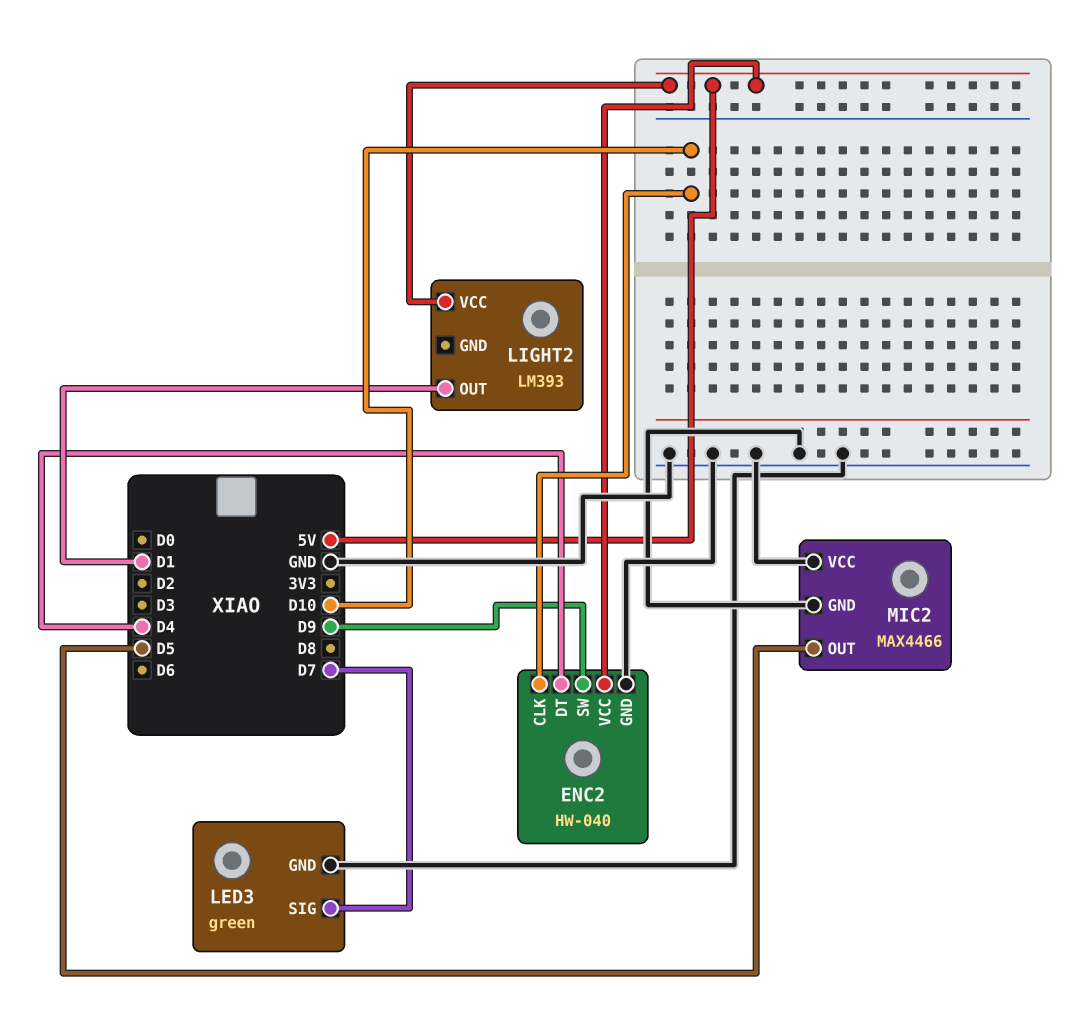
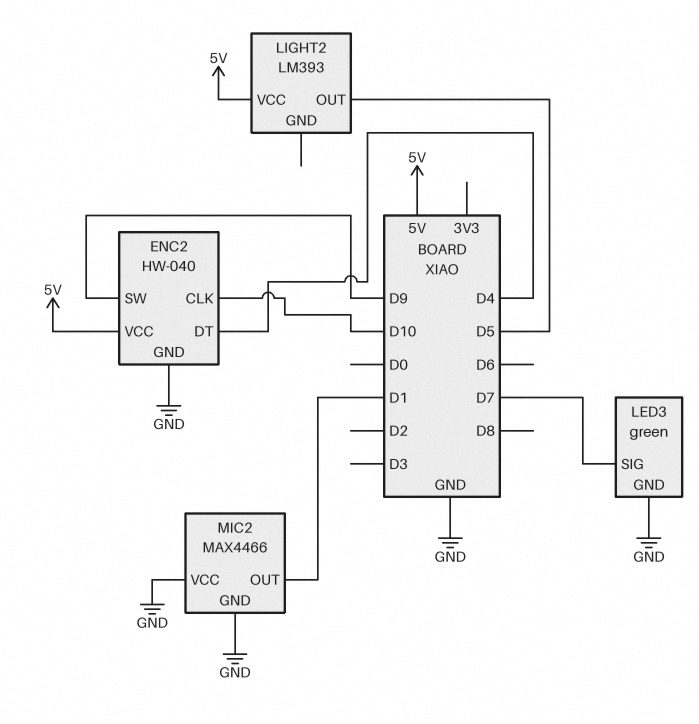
LIGHT2 pin OUT: D1 -> D5
MIC2 pin OUT: D5 -> D1

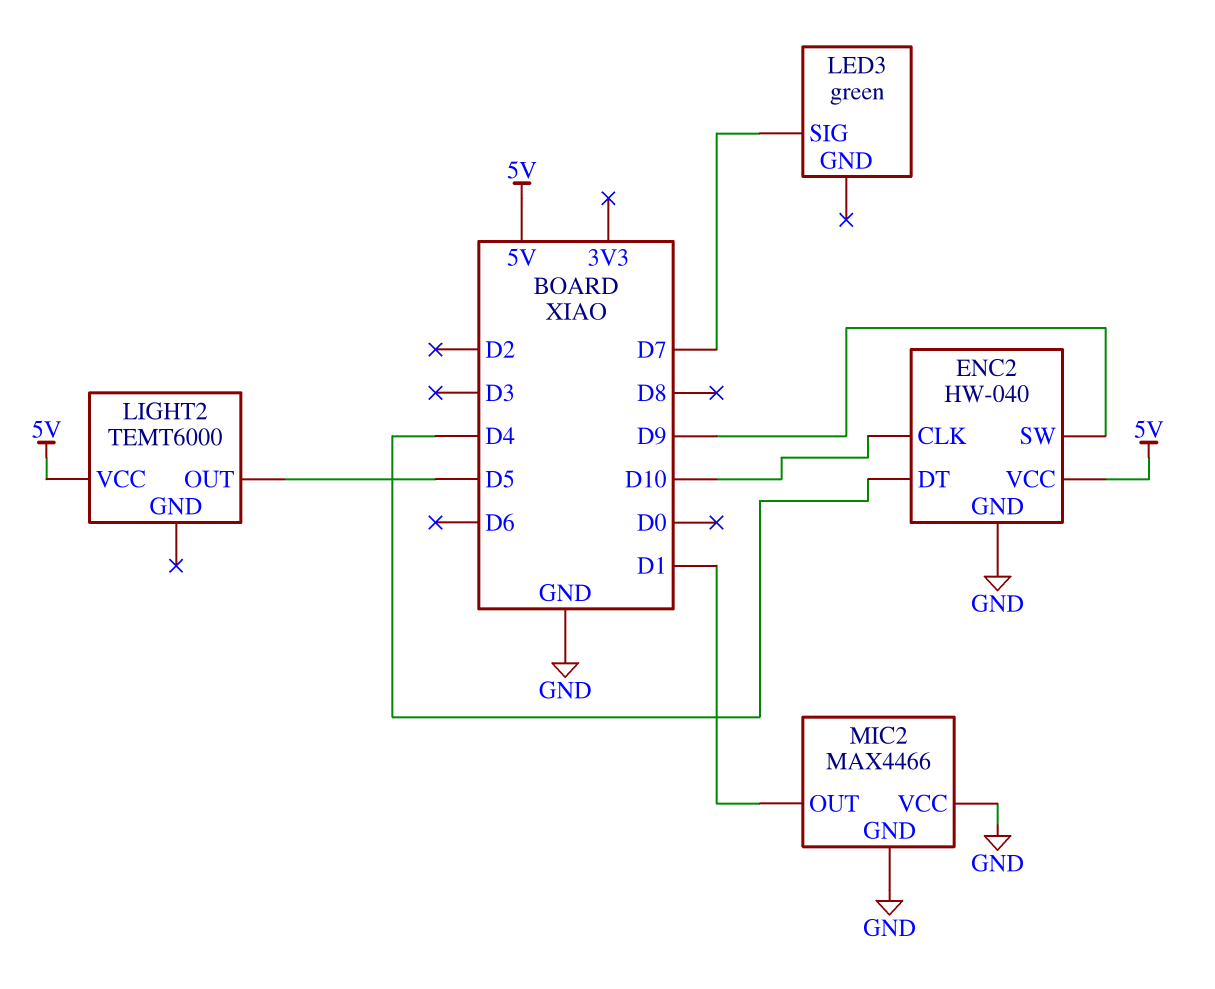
LED3 pin GND: GND -> none
LIGHT2: LM393 -> TEMT6000

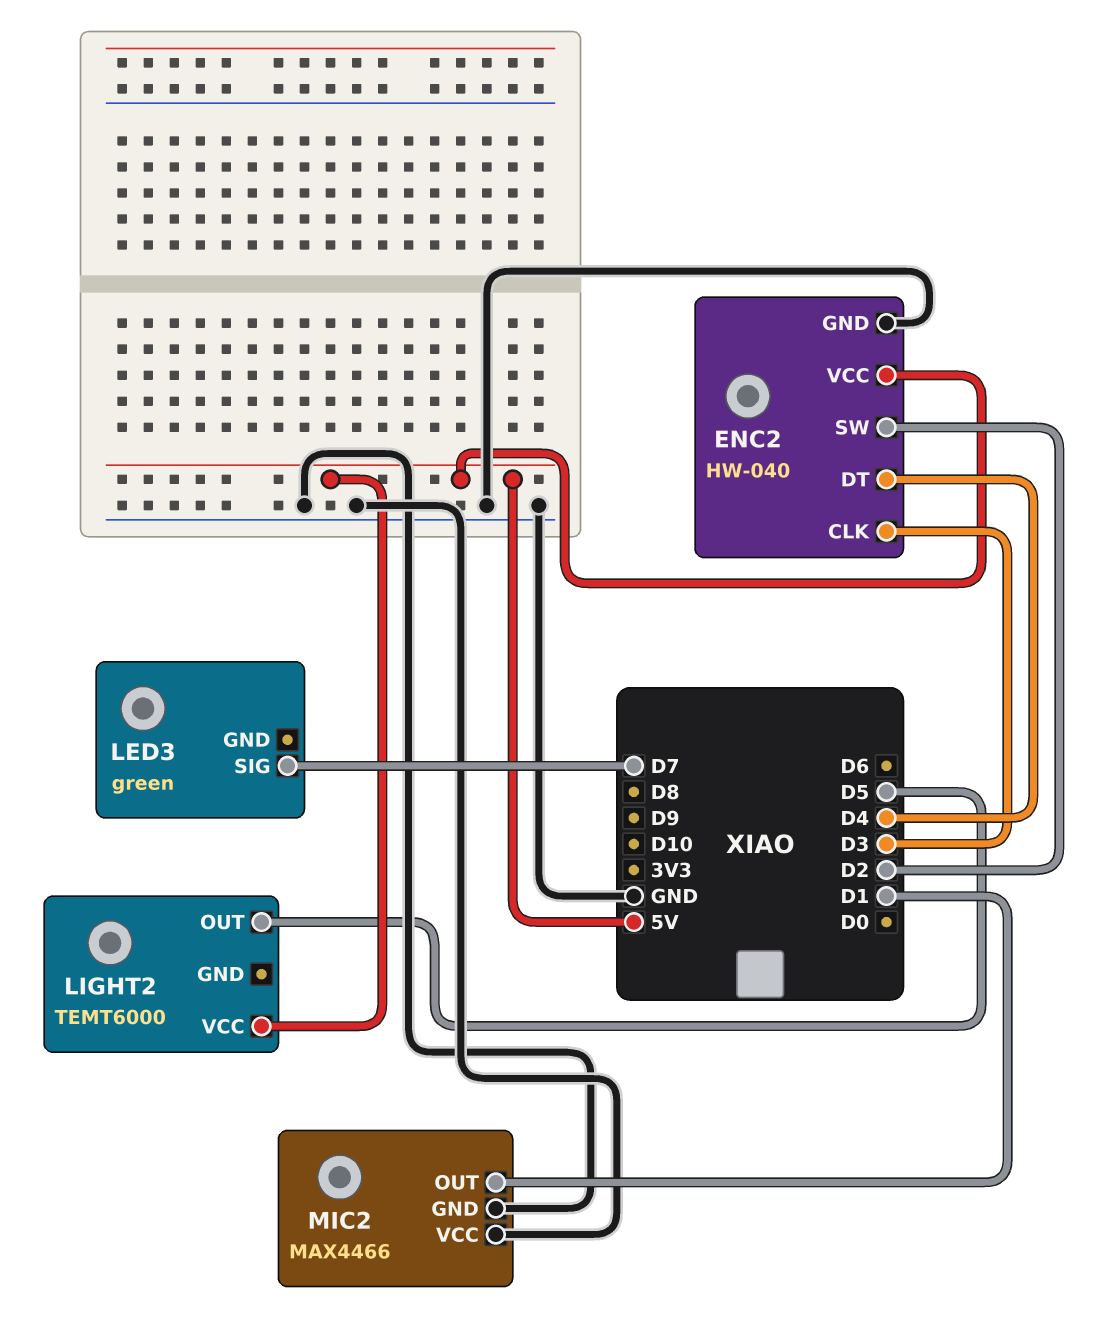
ENC2 pin CLK: D10 -> D3
ENC2 pin SW: D9 -> D2

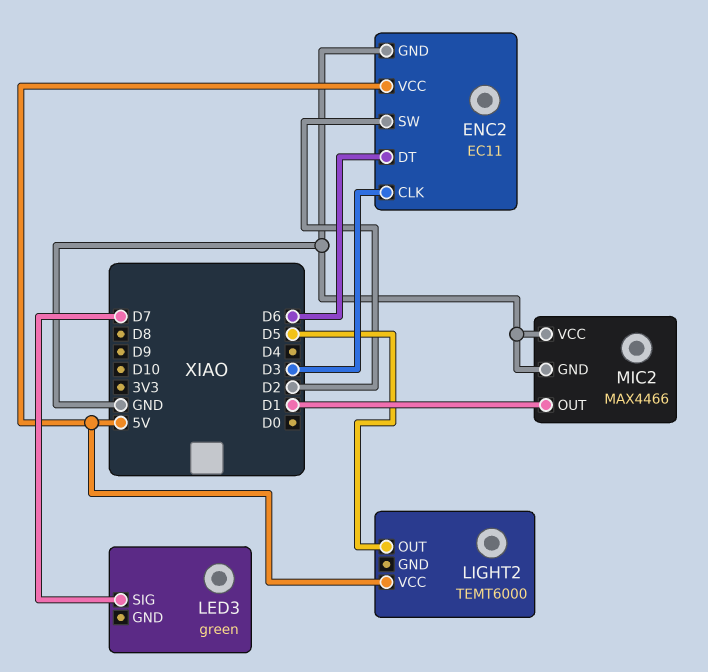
ENC2: HW-040 -> EC11
ENC2 pin DT: D4 -> D6

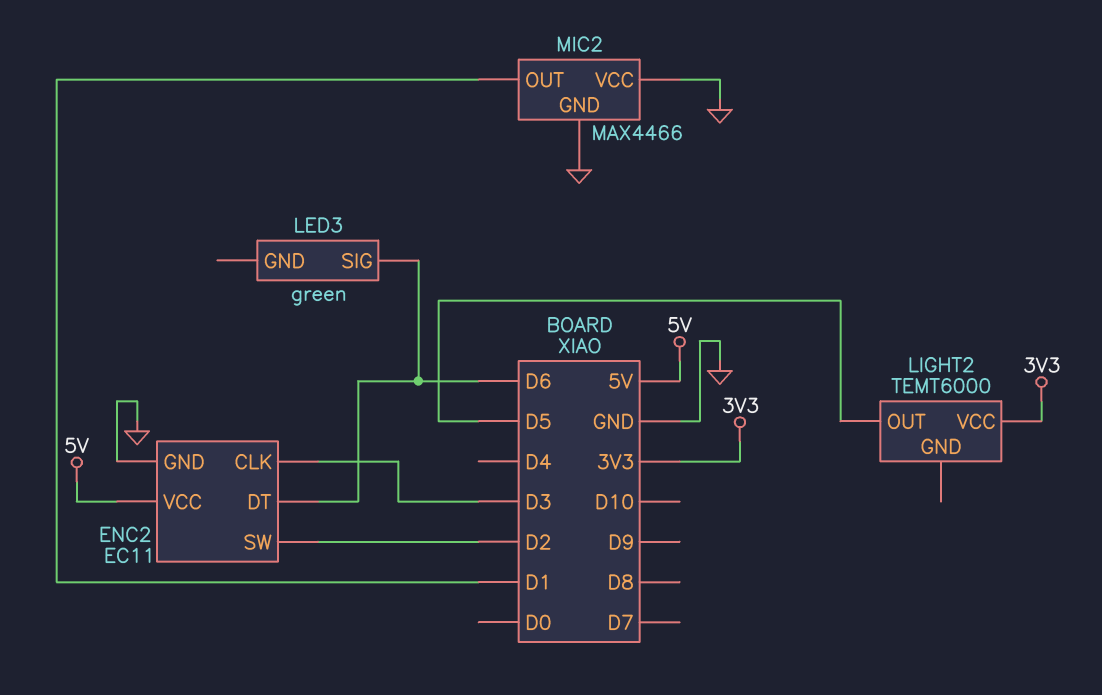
LED3 pin SIG: D7 -> D6
LIGHT2 pin VCC: 5V -> 3V3

